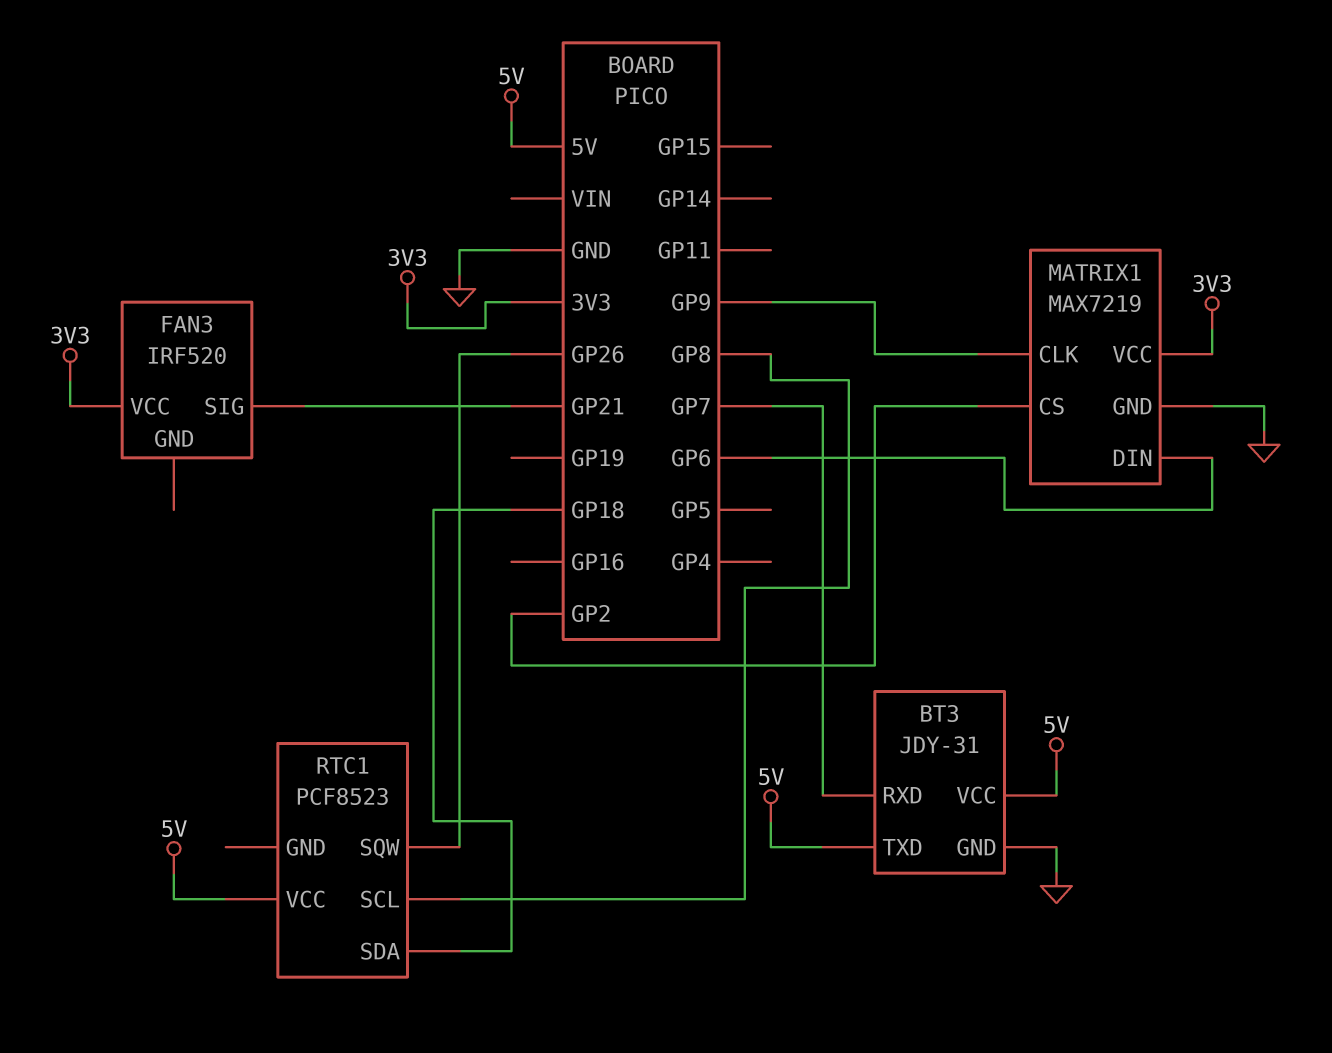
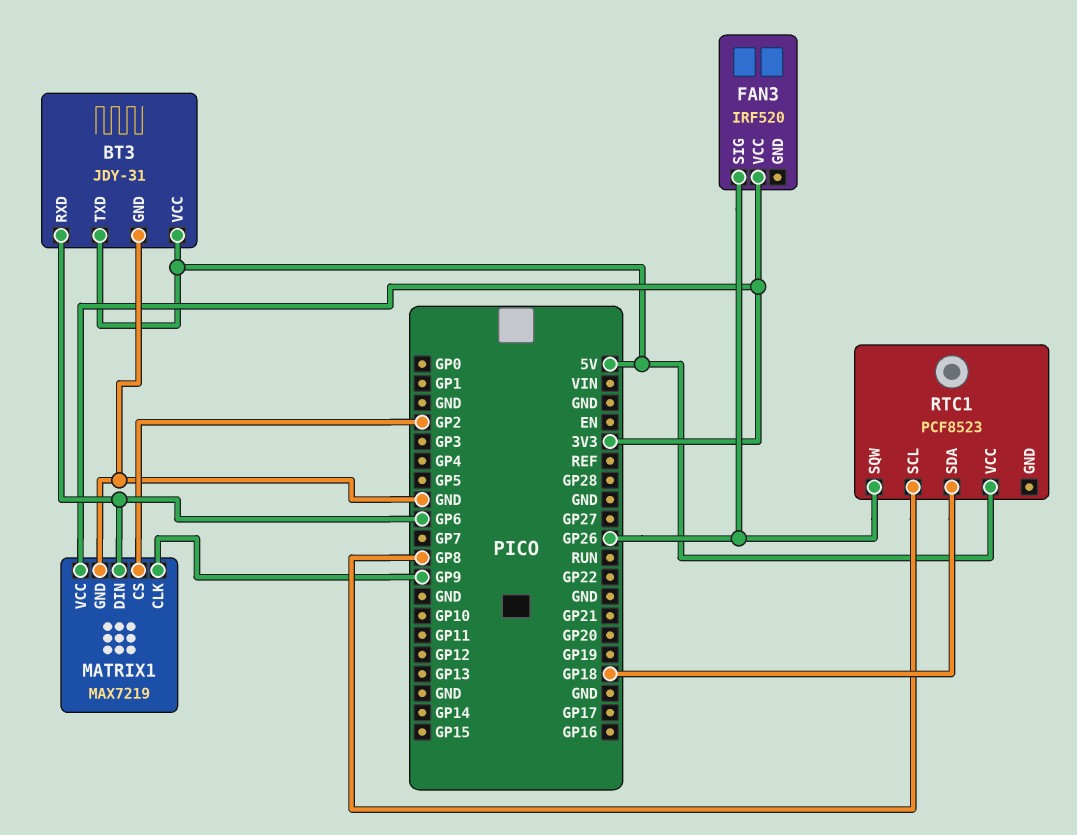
BT3 pin RXD: GP7 -> GP6
FAN3 pin SIG: GP21 -> GP26

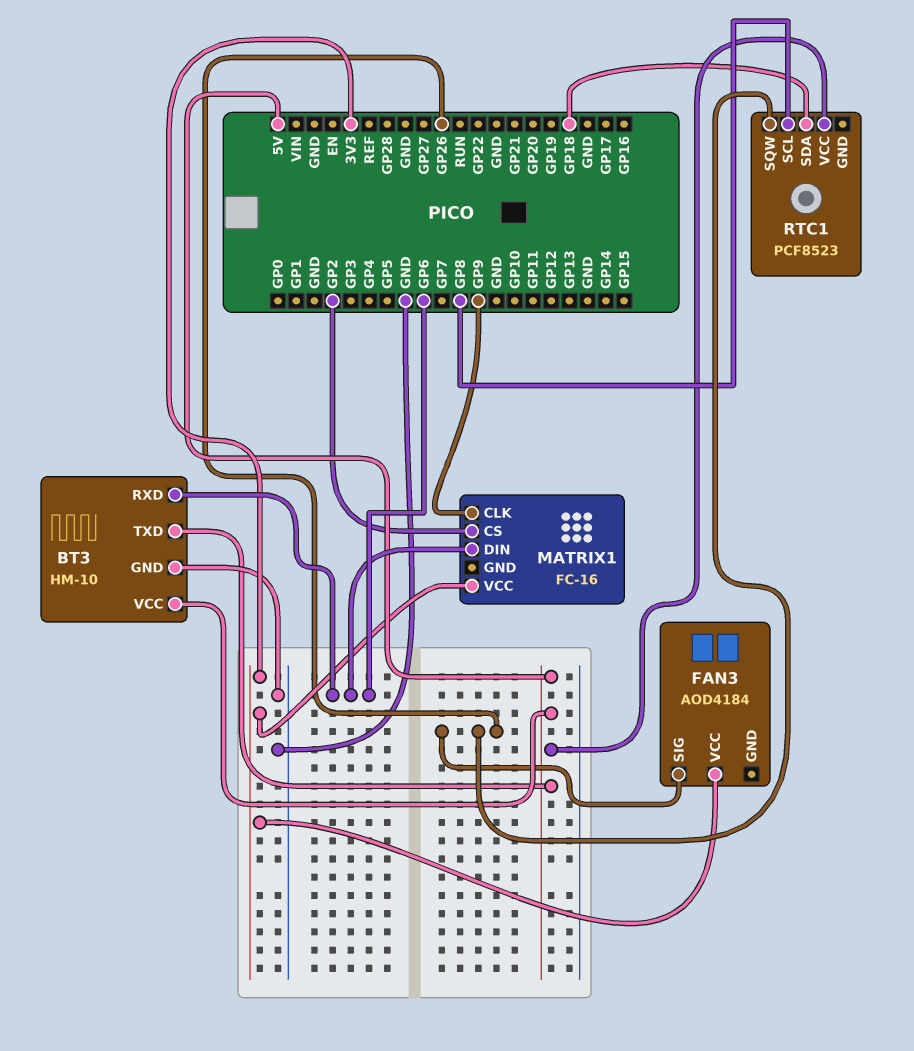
BT3: JDY-31 -> HM-10
FAN3: IRF520 -> AOD4184
MATRIX1: MAX7219 -> FC-16
MATRIX1 pin GND: GND -> none

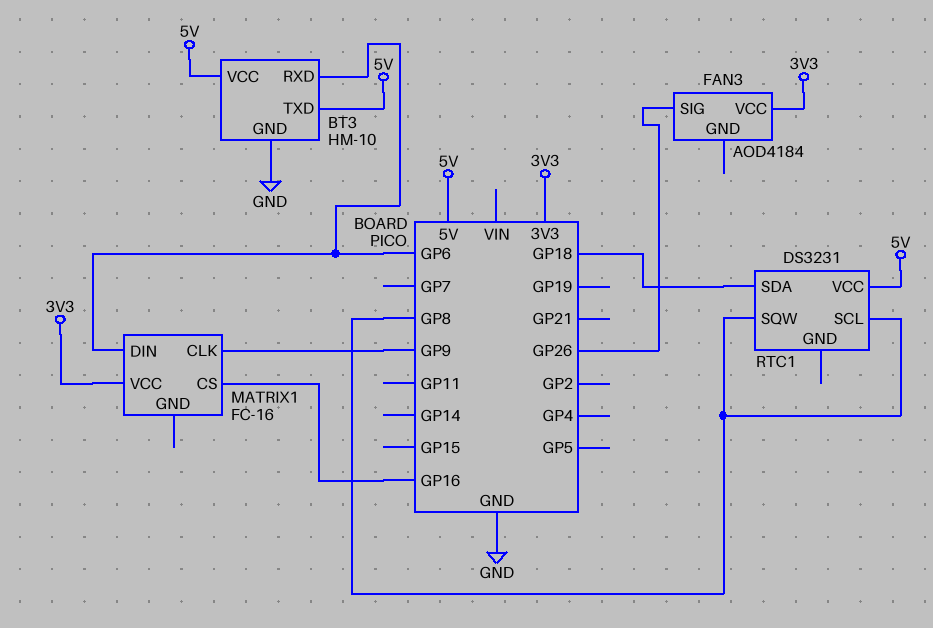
MATRIX1 pin CS: GP2 -> GP16
RTC1: PCF8523 -> DS3231
RTC1 pin SQW: GP26 -> GP8

